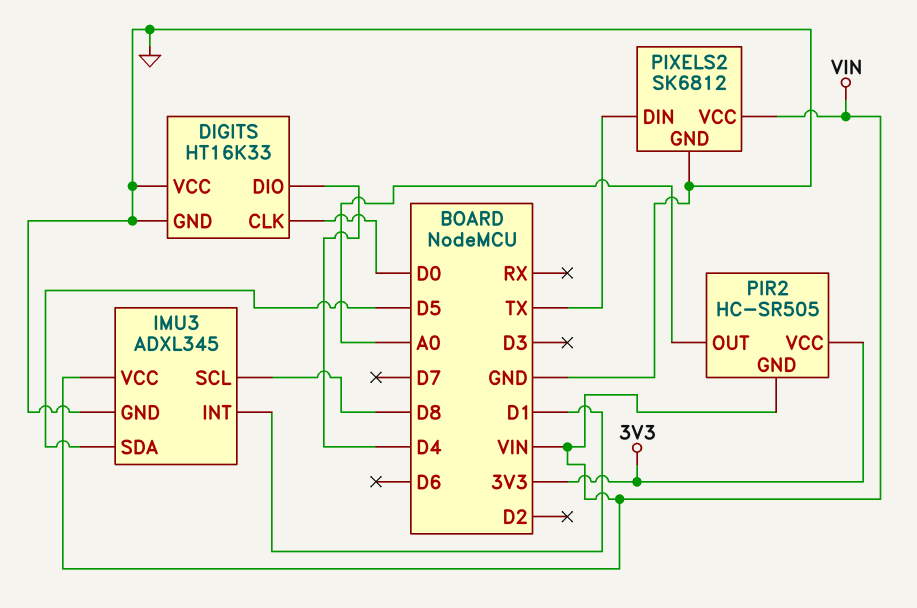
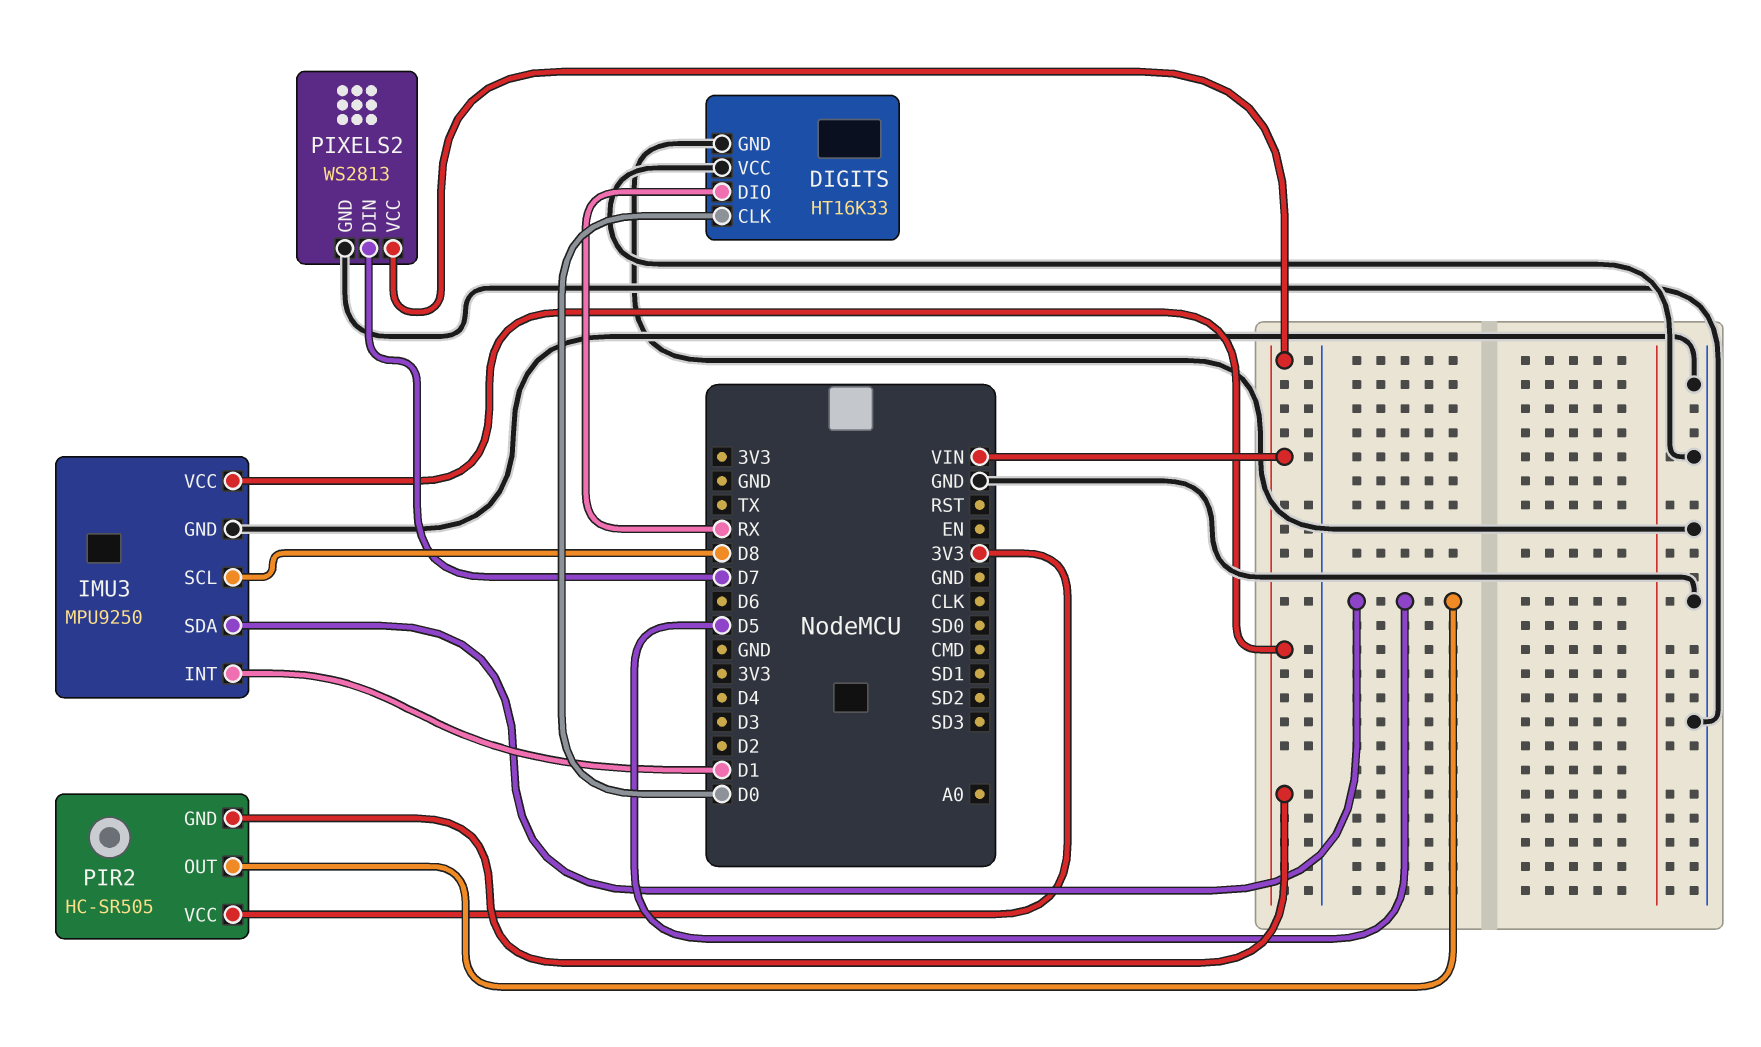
DIGITS pin DIO: D4 -> RX
IMU3: ADXL345 -> MPU9250
PIR2 pin OUT: A0 -> D5
PIXELS2: SK6812 -> WS2813
PIXELS2 pin DIN: TX -> D7

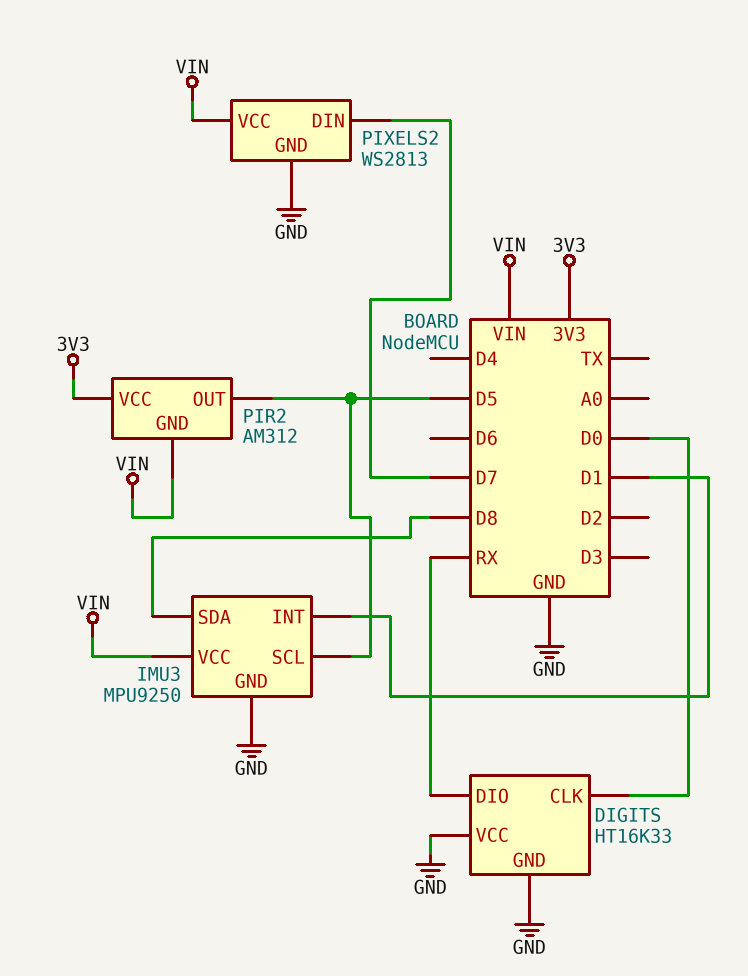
IMU3 pin SCL: D8 -> D5
IMU3 pin SDA: D5 -> D8
PIR2: HC-SR505 -> AM312

